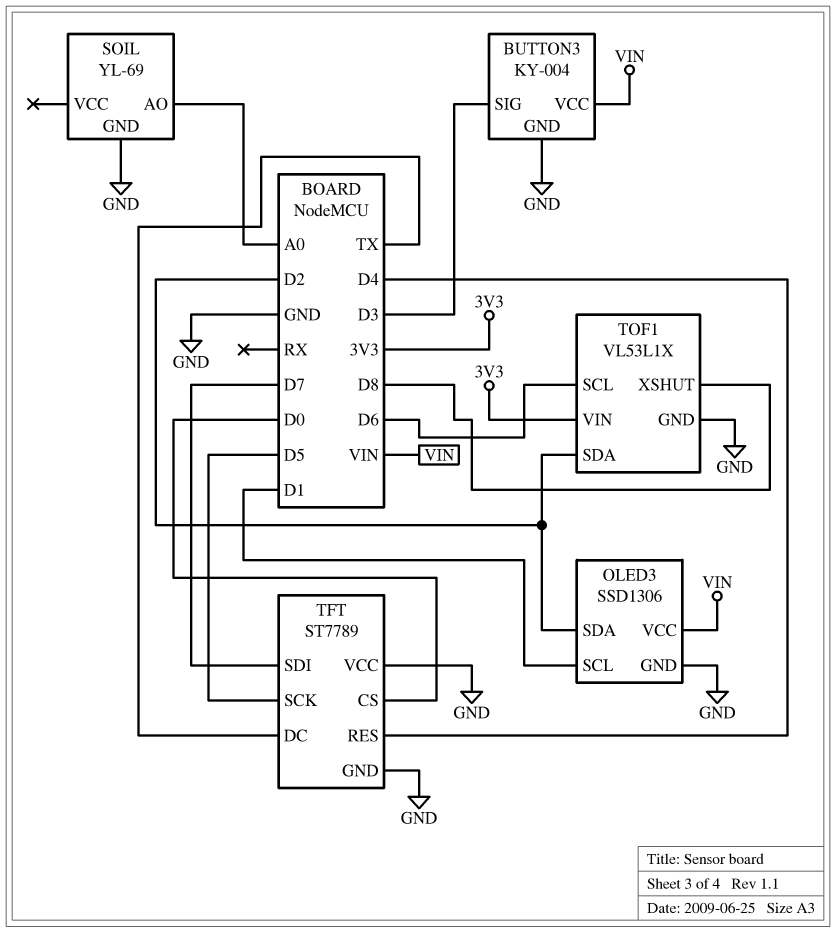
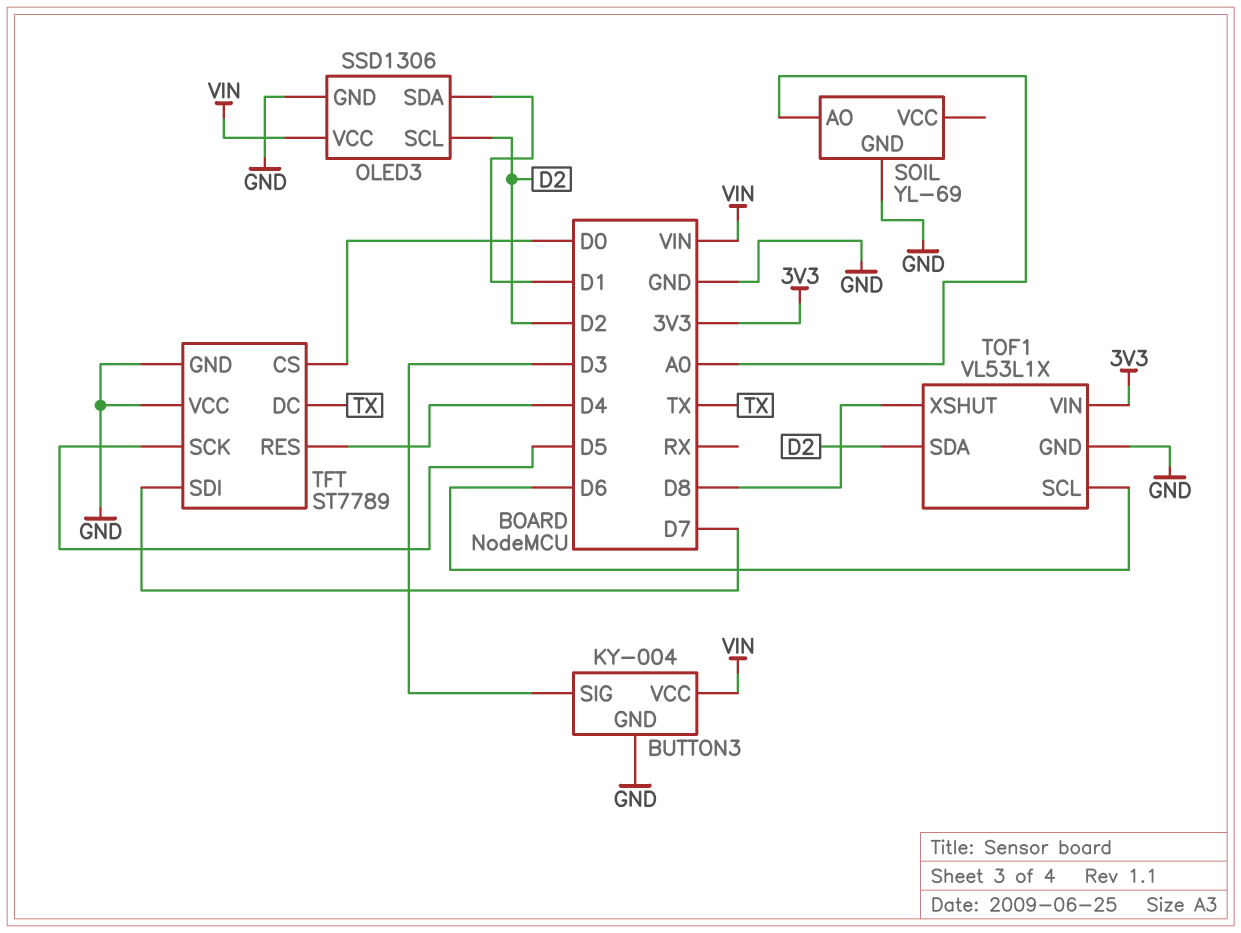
OLED3 pin SCL: D1 -> D2
OLED3 pin SDA: D2 -> D1

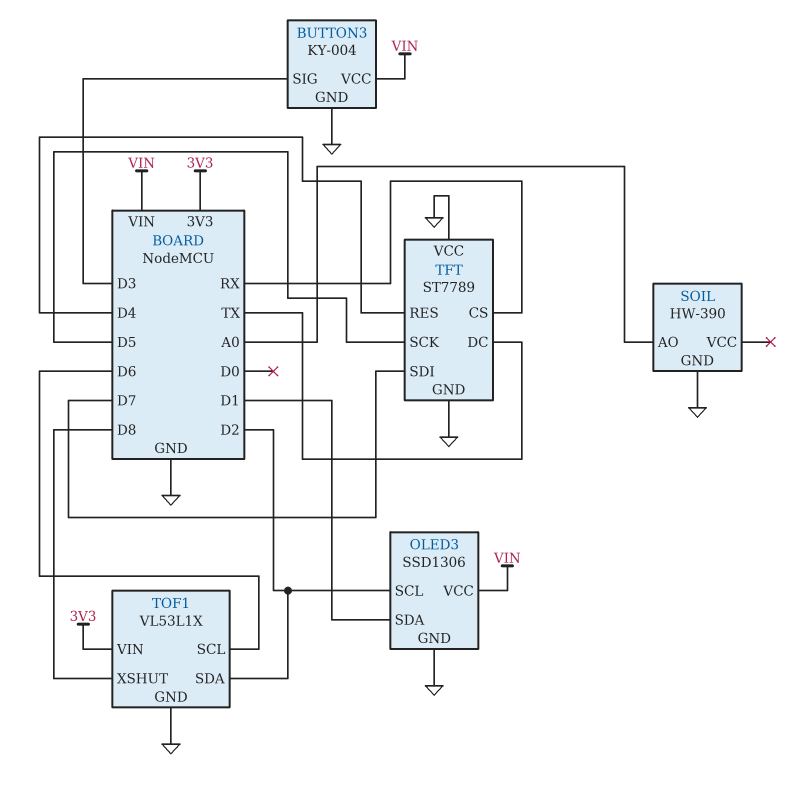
SOIL: YL-69 -> HW-390
TFT pin CS: D0 -> RX

